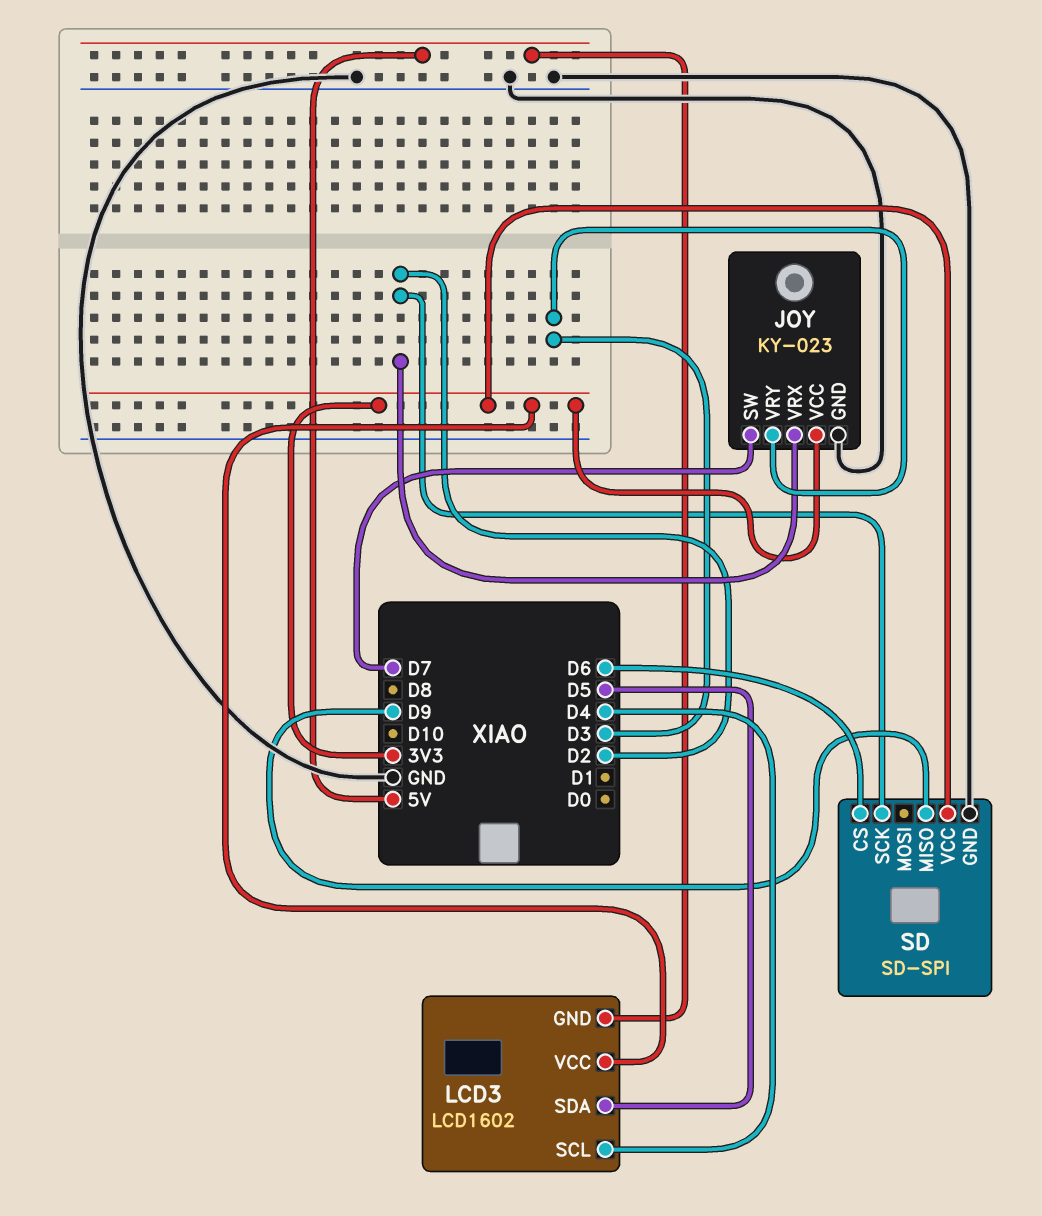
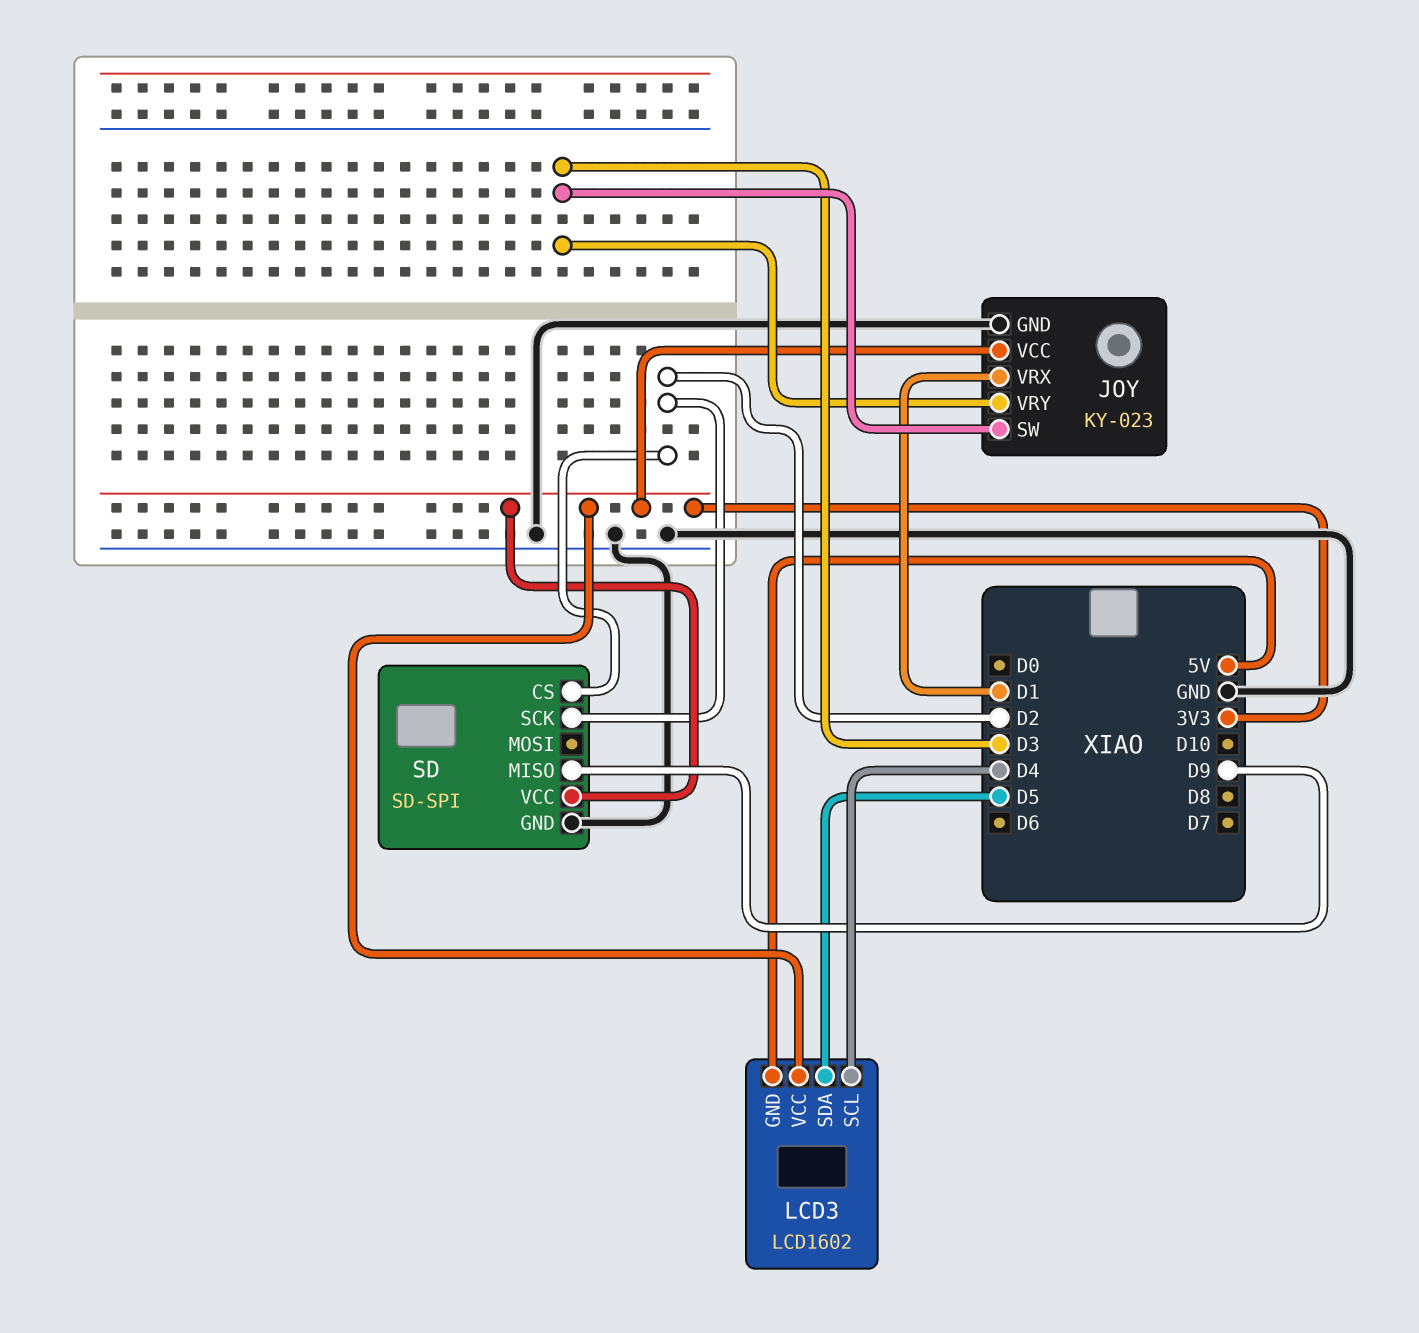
JOY pin SW: D7 -> D3
JOY pin VRX: D2 -> D1
SD pin CS: D6 -> D2

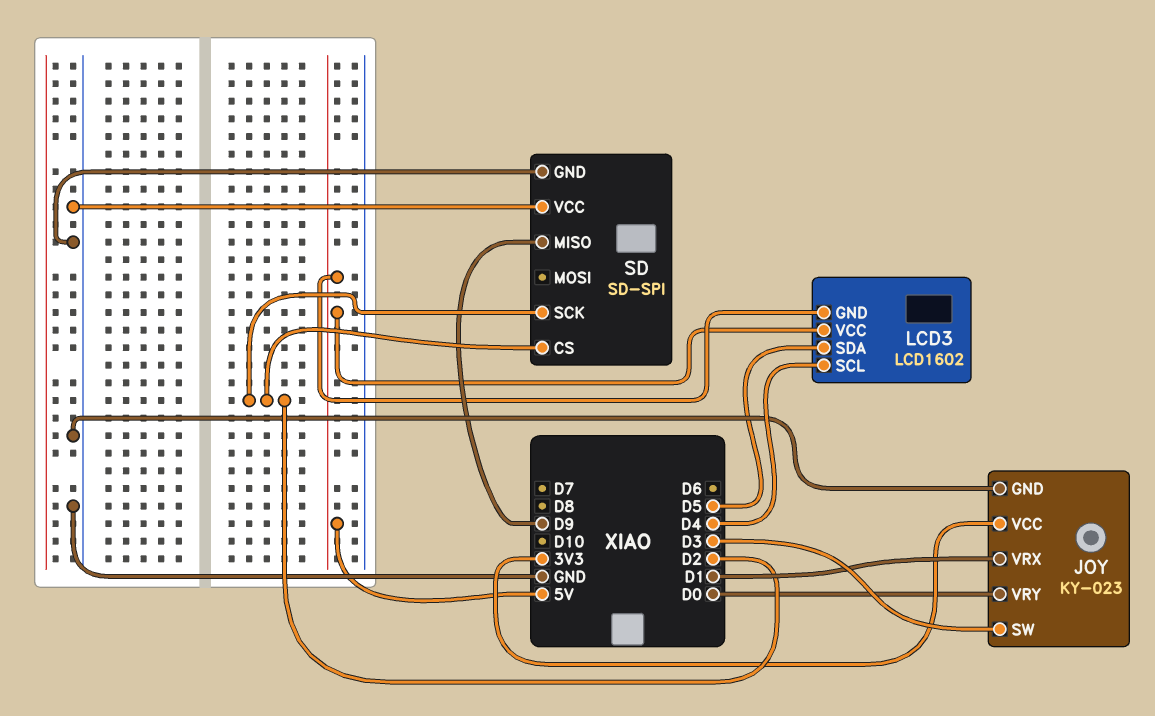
JOY pin VRY: D3 -> D0
LCD3 pin VCC: 3V3 -> 5V
SD pin VCC: 3V3 -> GND

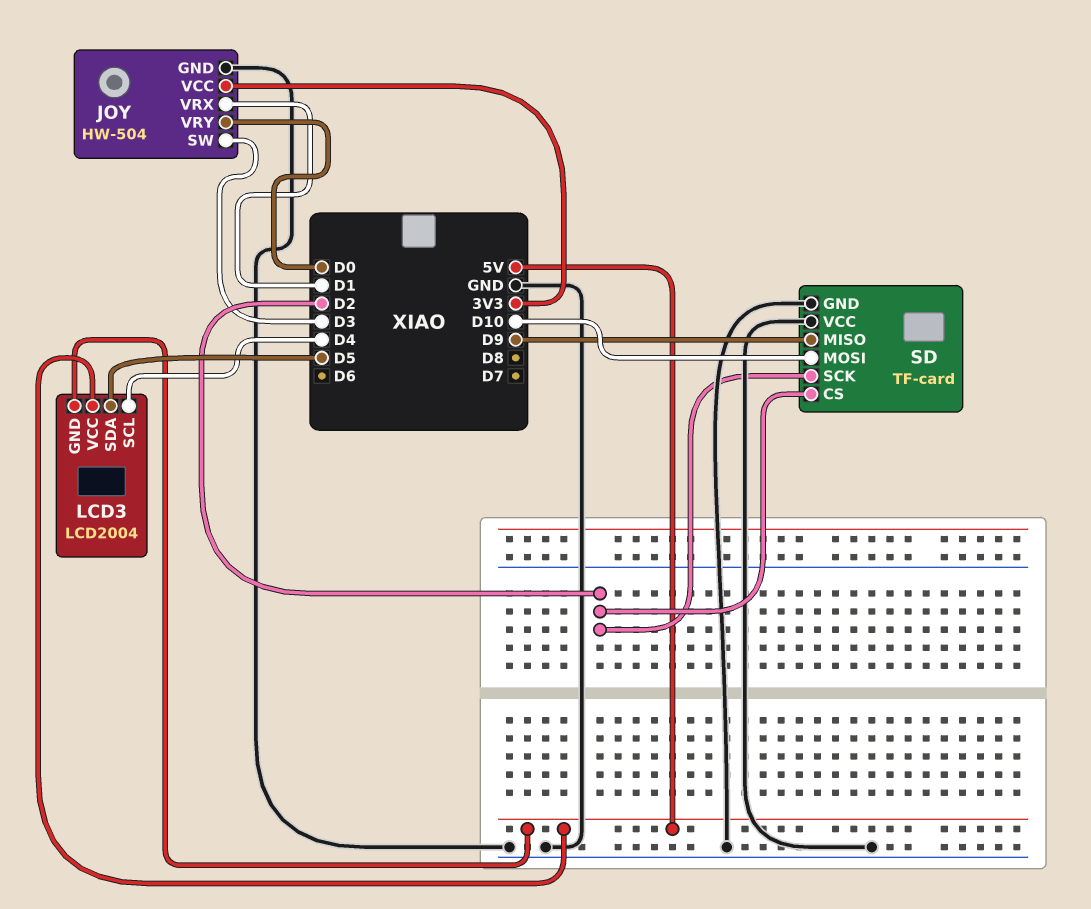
JOY: KY-023 -> HW-504
LCD3: LCD1602 -> LCD2004
SD: SD-SPI -> TF-card
SD pin MOSI: none -> D10

